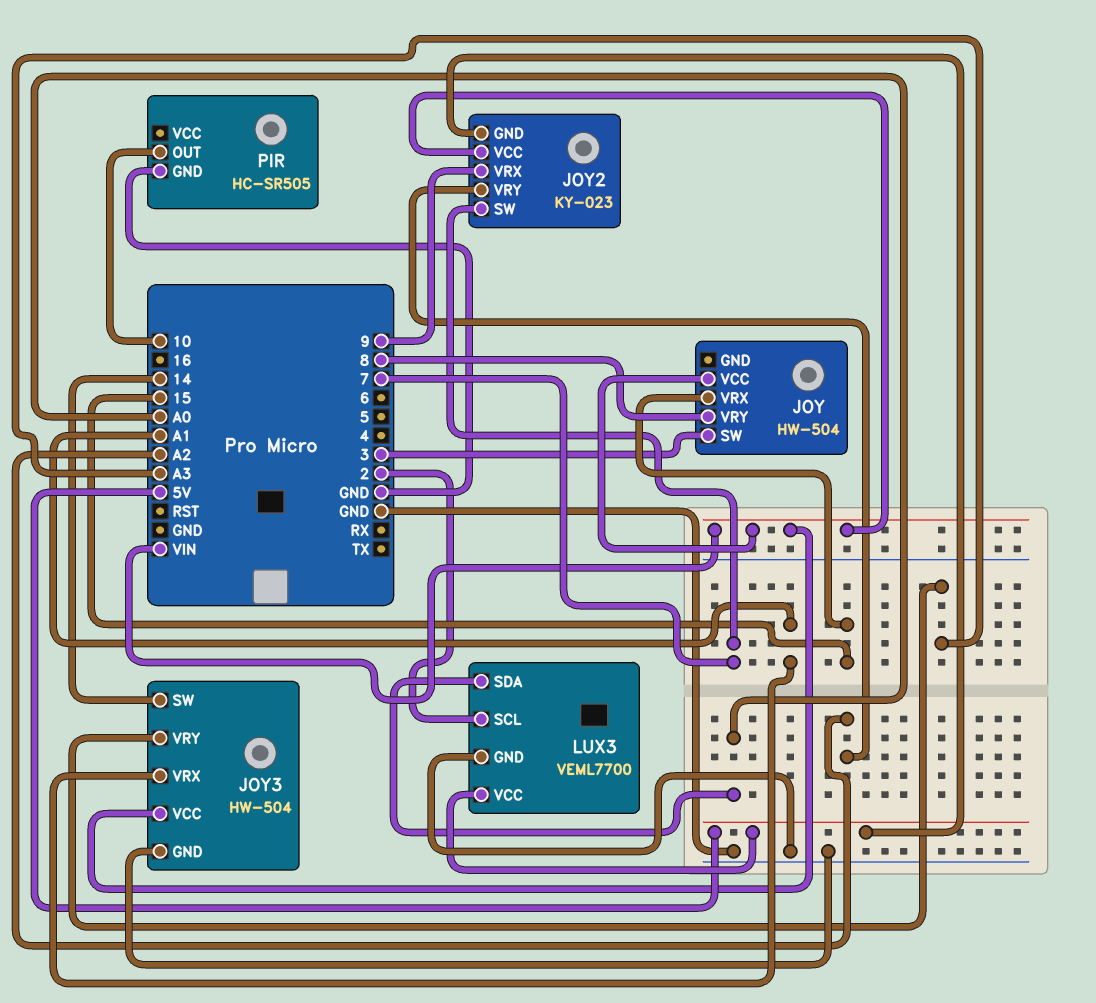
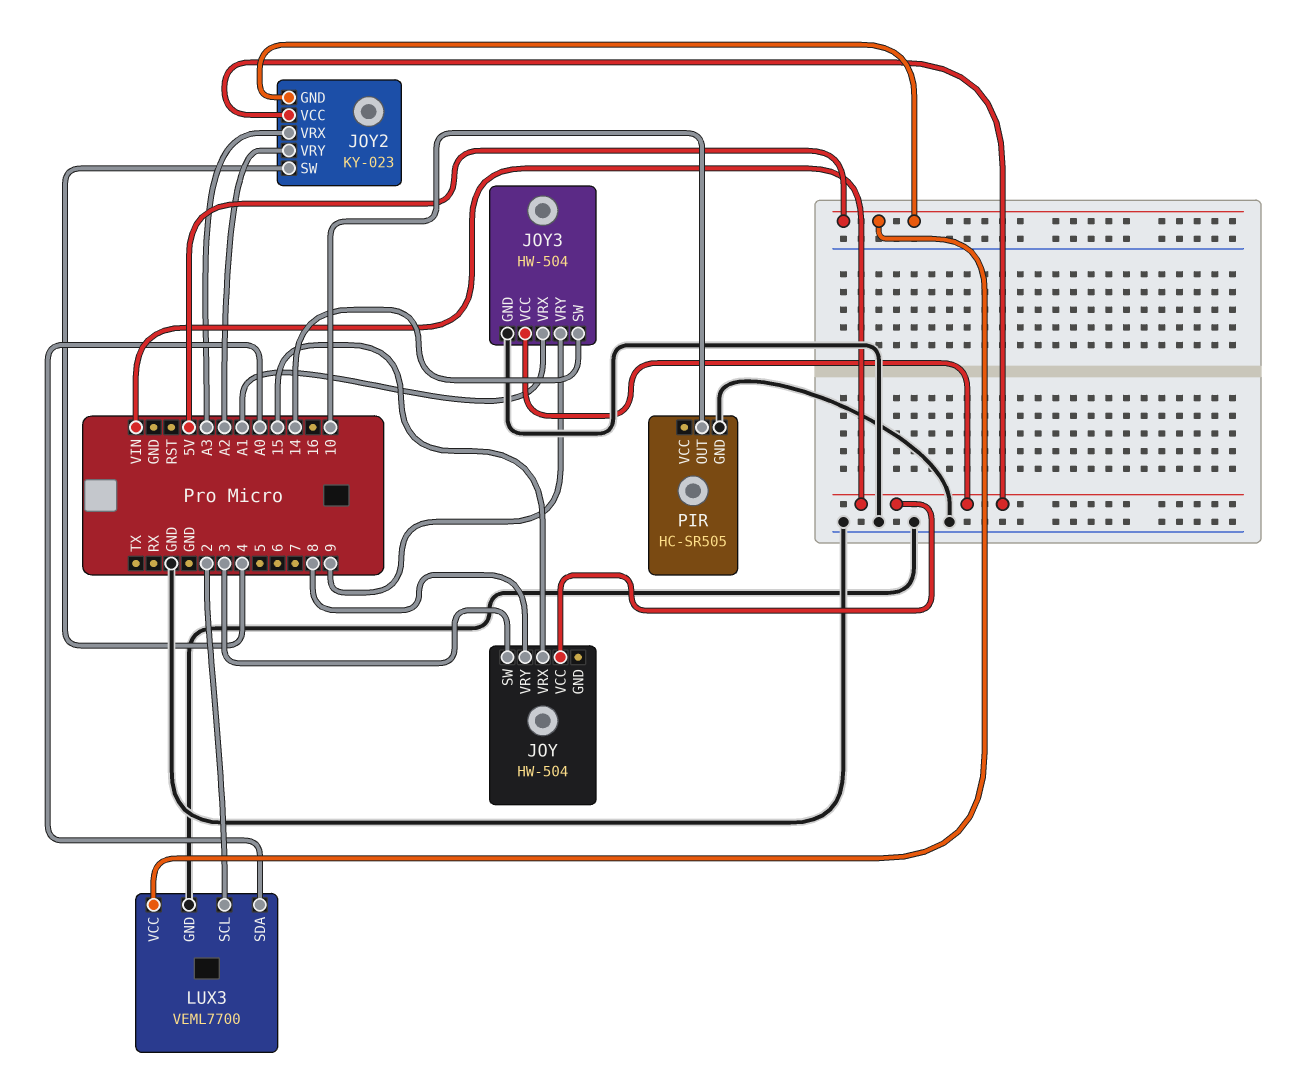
JOY2 pin SW: 7 -> 4
JOY2 pin VRX: 9 -> A3
JOY3 pin VRY: A3 -> 9

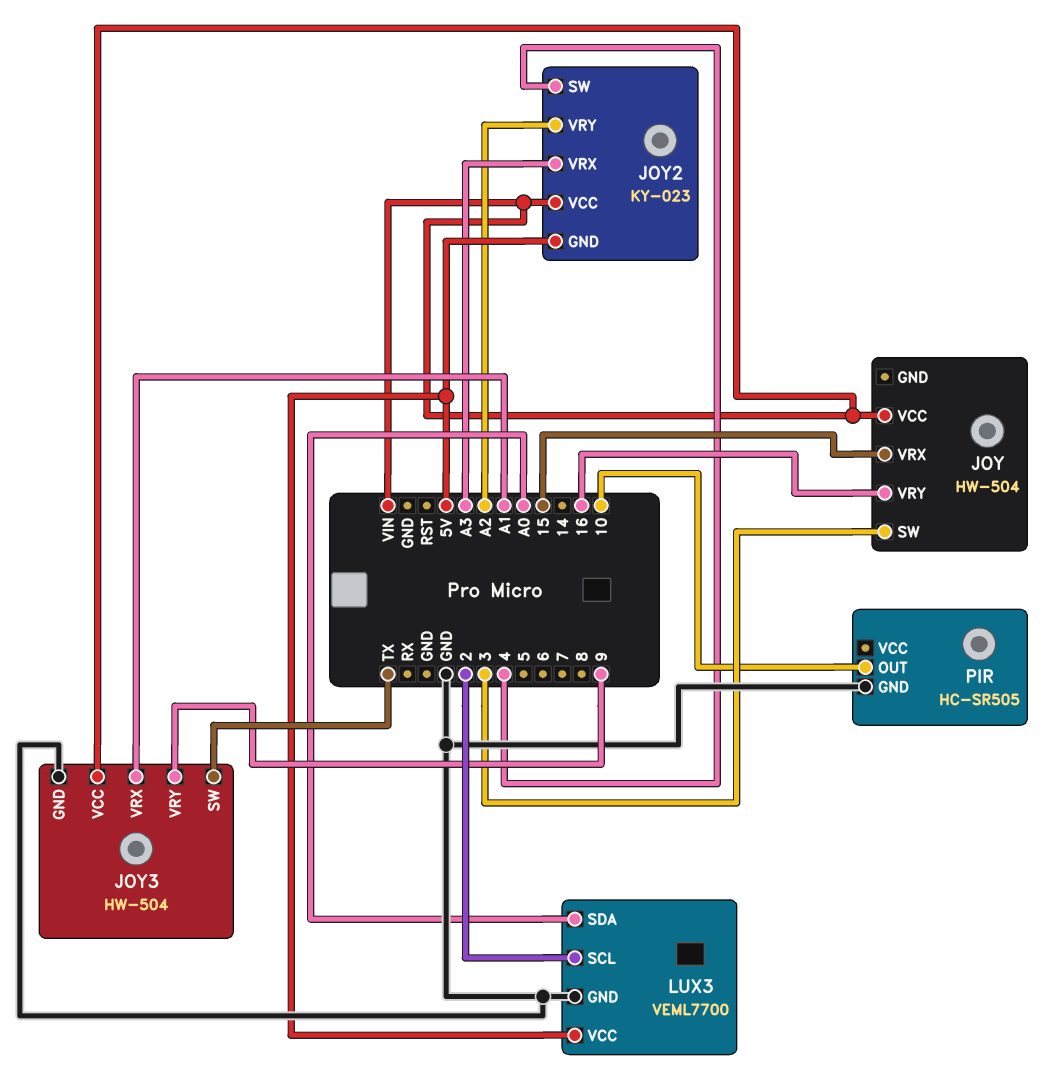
JOY pin VRY: 8 -> 16
JOY3 pin SW: 14 -> TX

